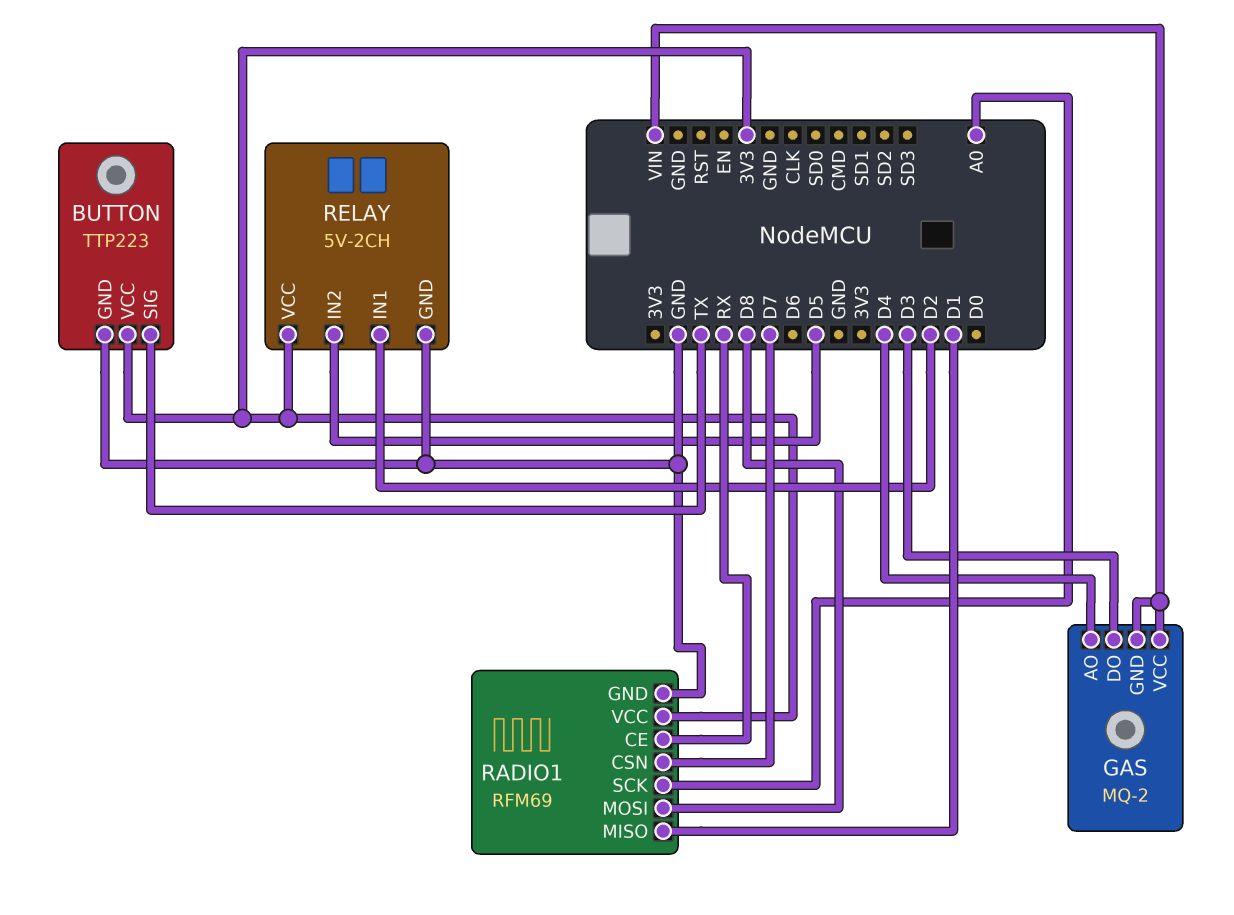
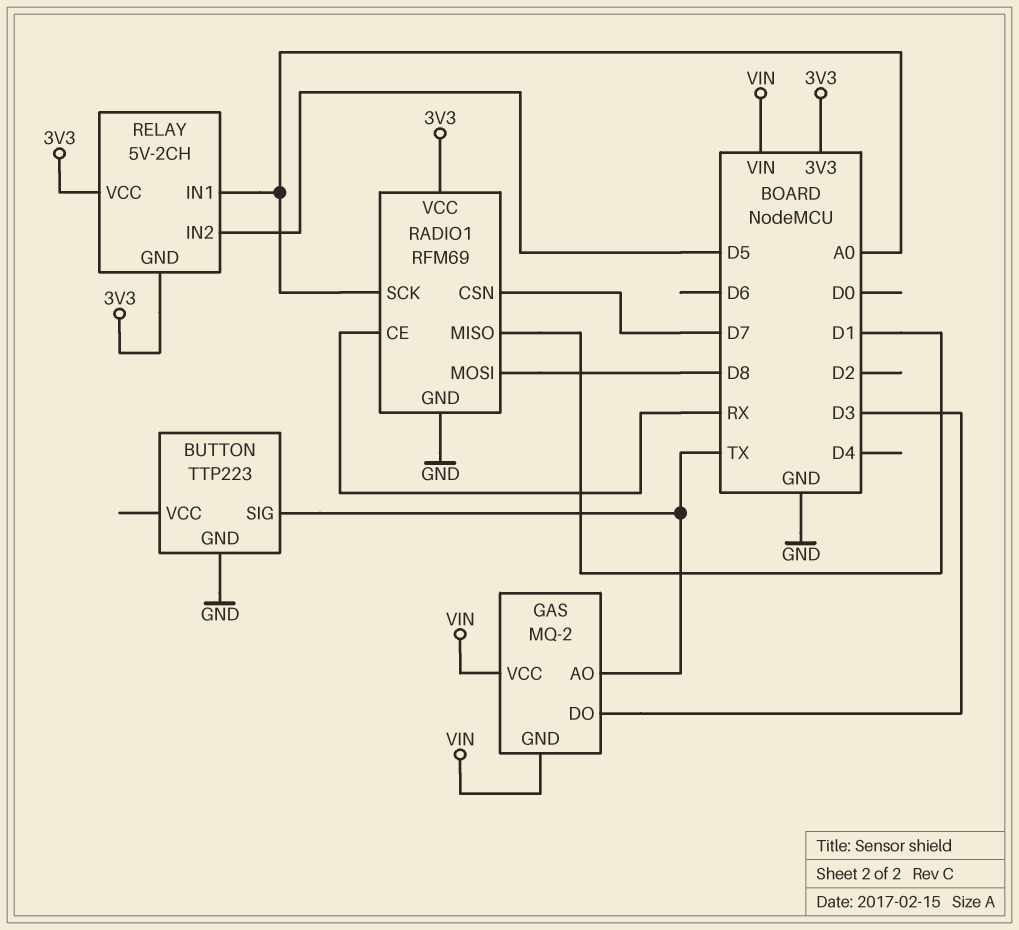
BUTTON pin VCC: 3V3 -> none
GAS pin AO: D4 -> TX
RELAY pin GND: GND -> 3V3
RELAY pin IN1: D2 -> A0

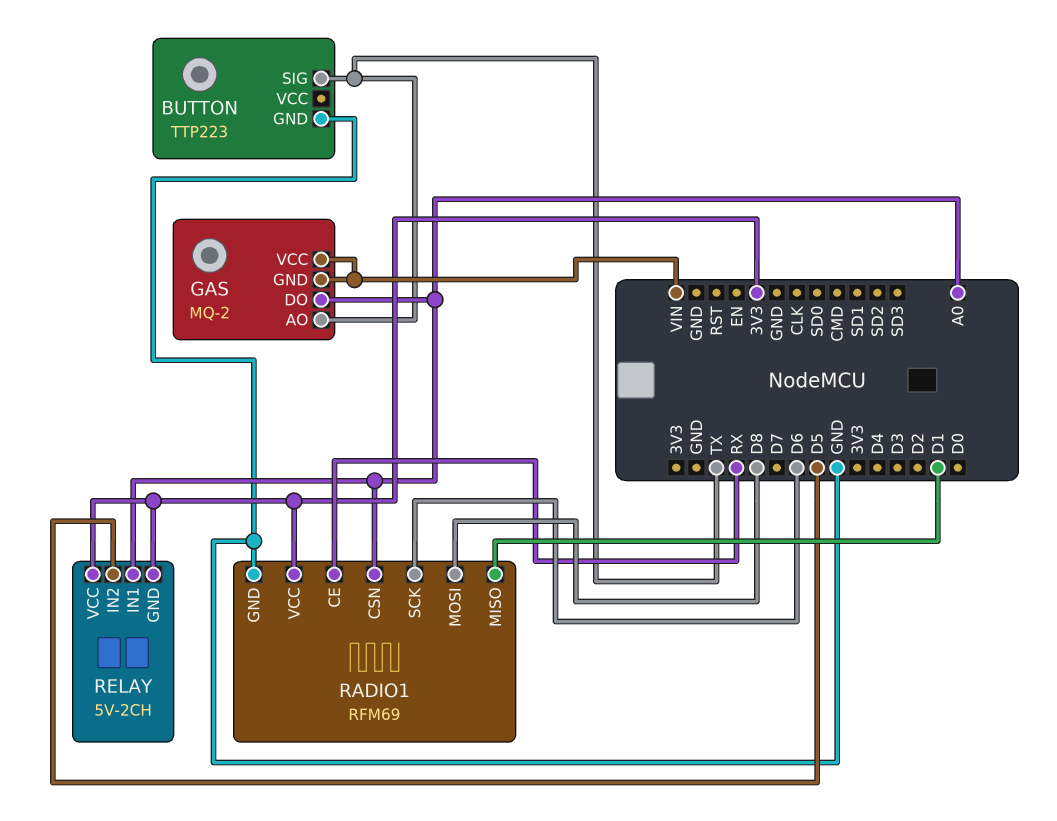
GAS pin DO: D3 -> A0
RADIO1 pin CSN: D7 -> A0
RADIO1 pin SCK: A0 -> D6

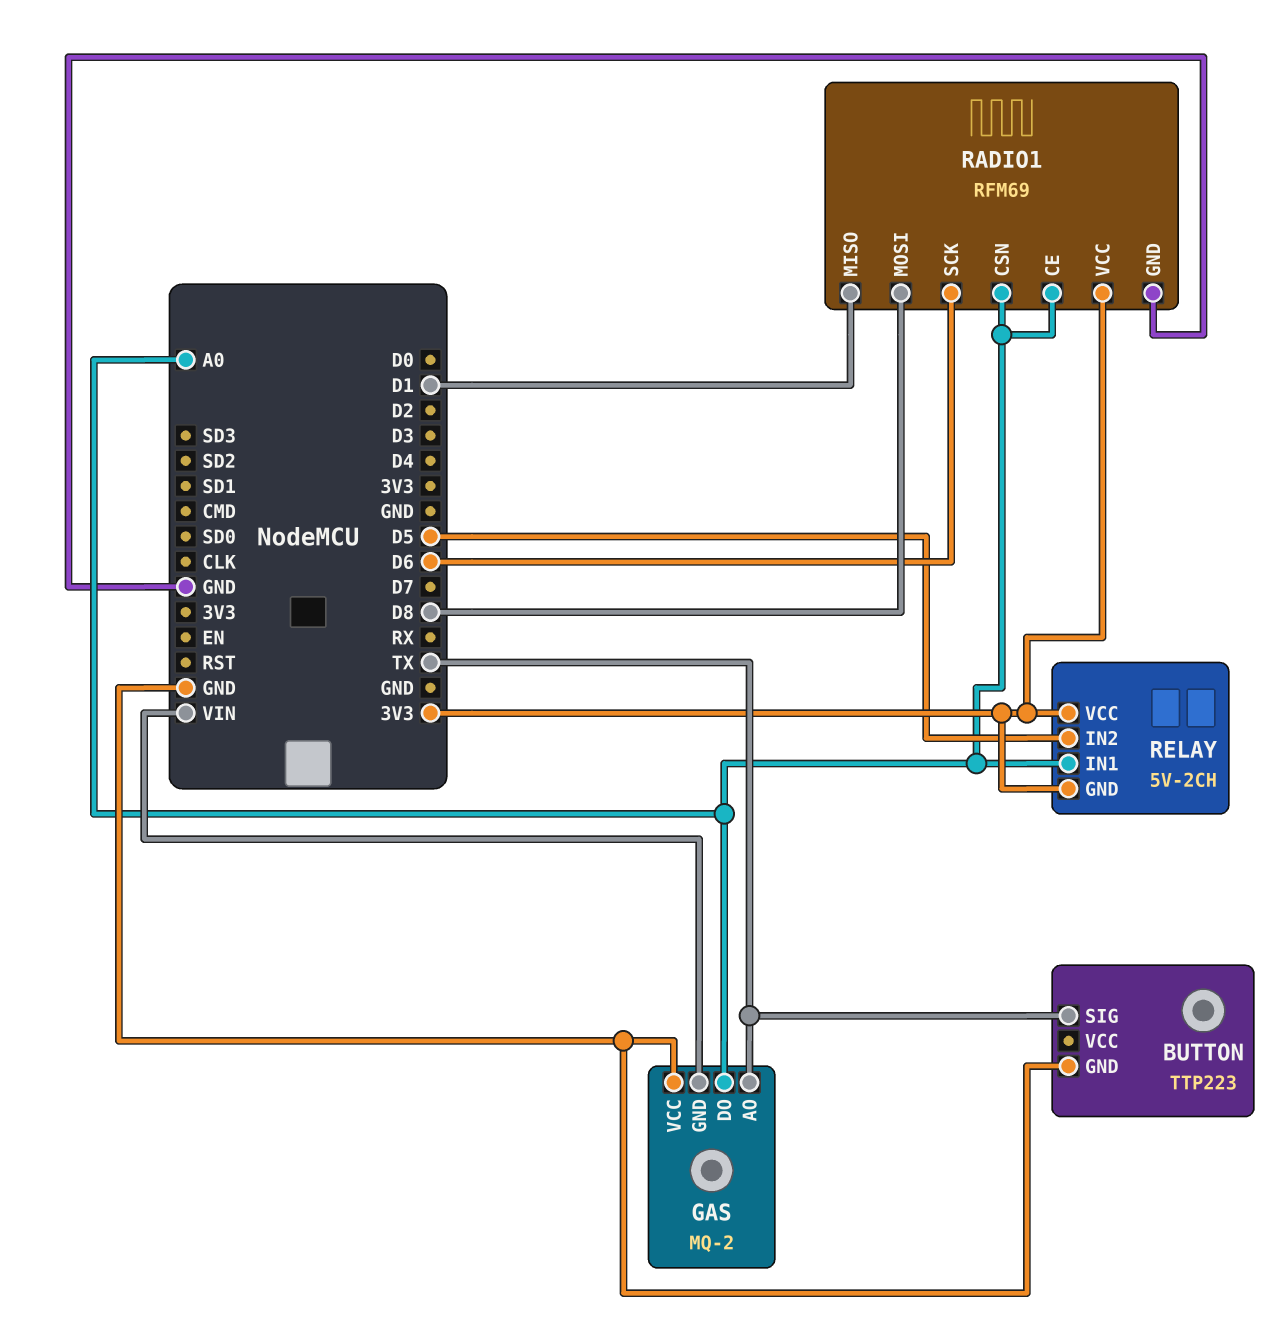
GAS pin VCC: VIN -> GND
RADIO1 pin CE: RX -> A0

